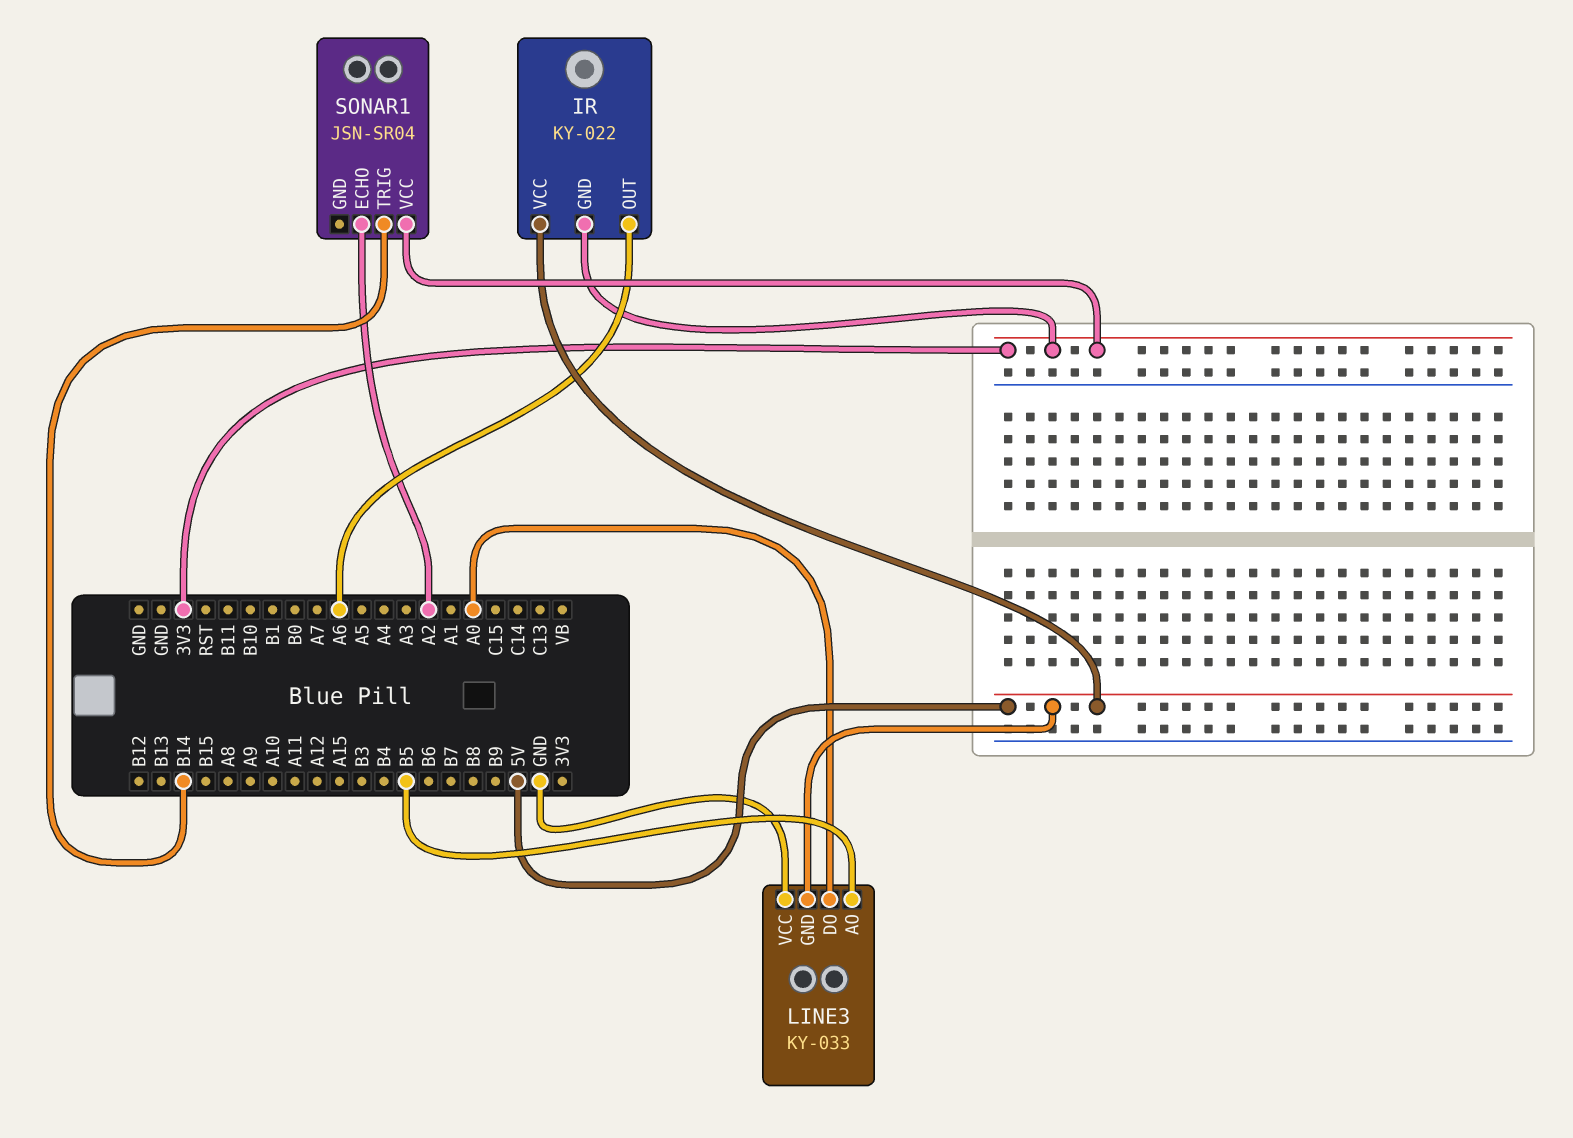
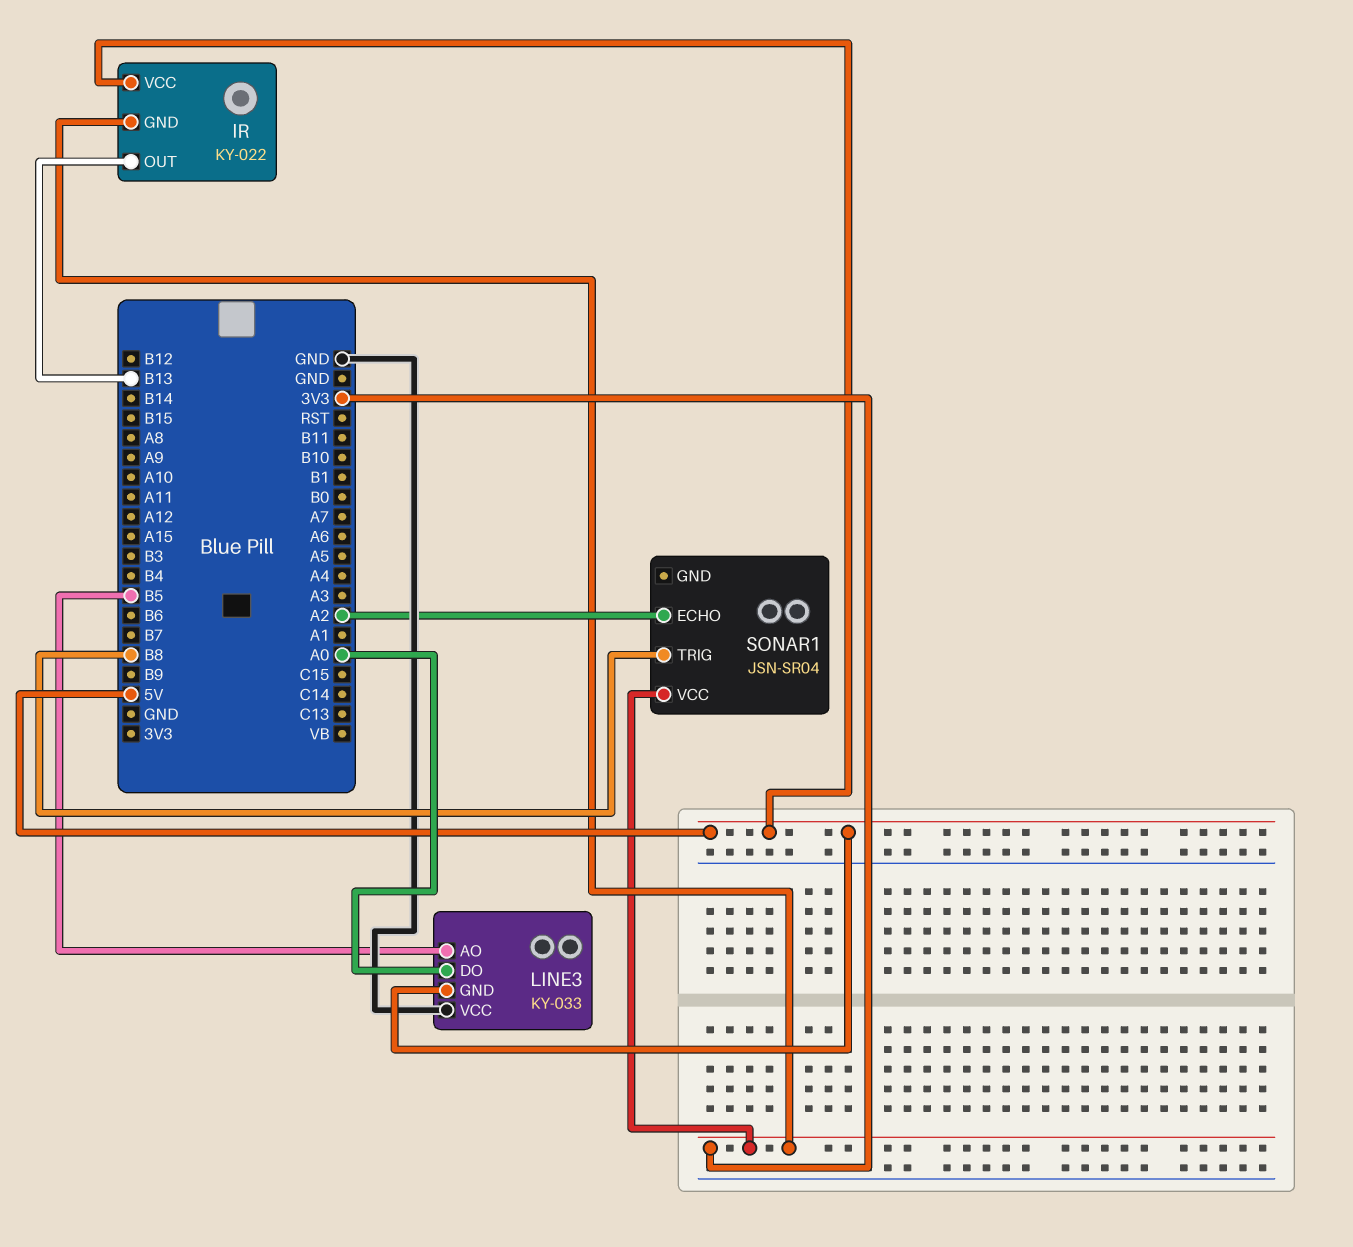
IR pin OUT: A6 -> B13
SONAR1 pin TRIG: B14 -> B8

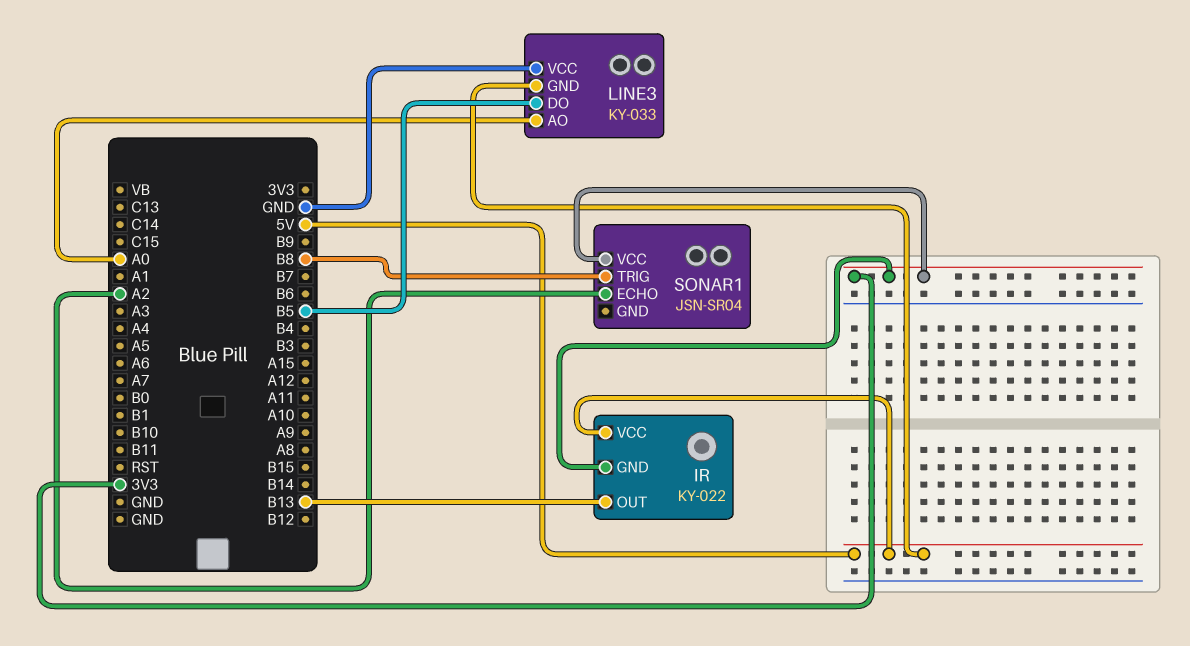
LINE3 pin AO: B5 -> A0
LINE3 pin DO: A0 -> B5

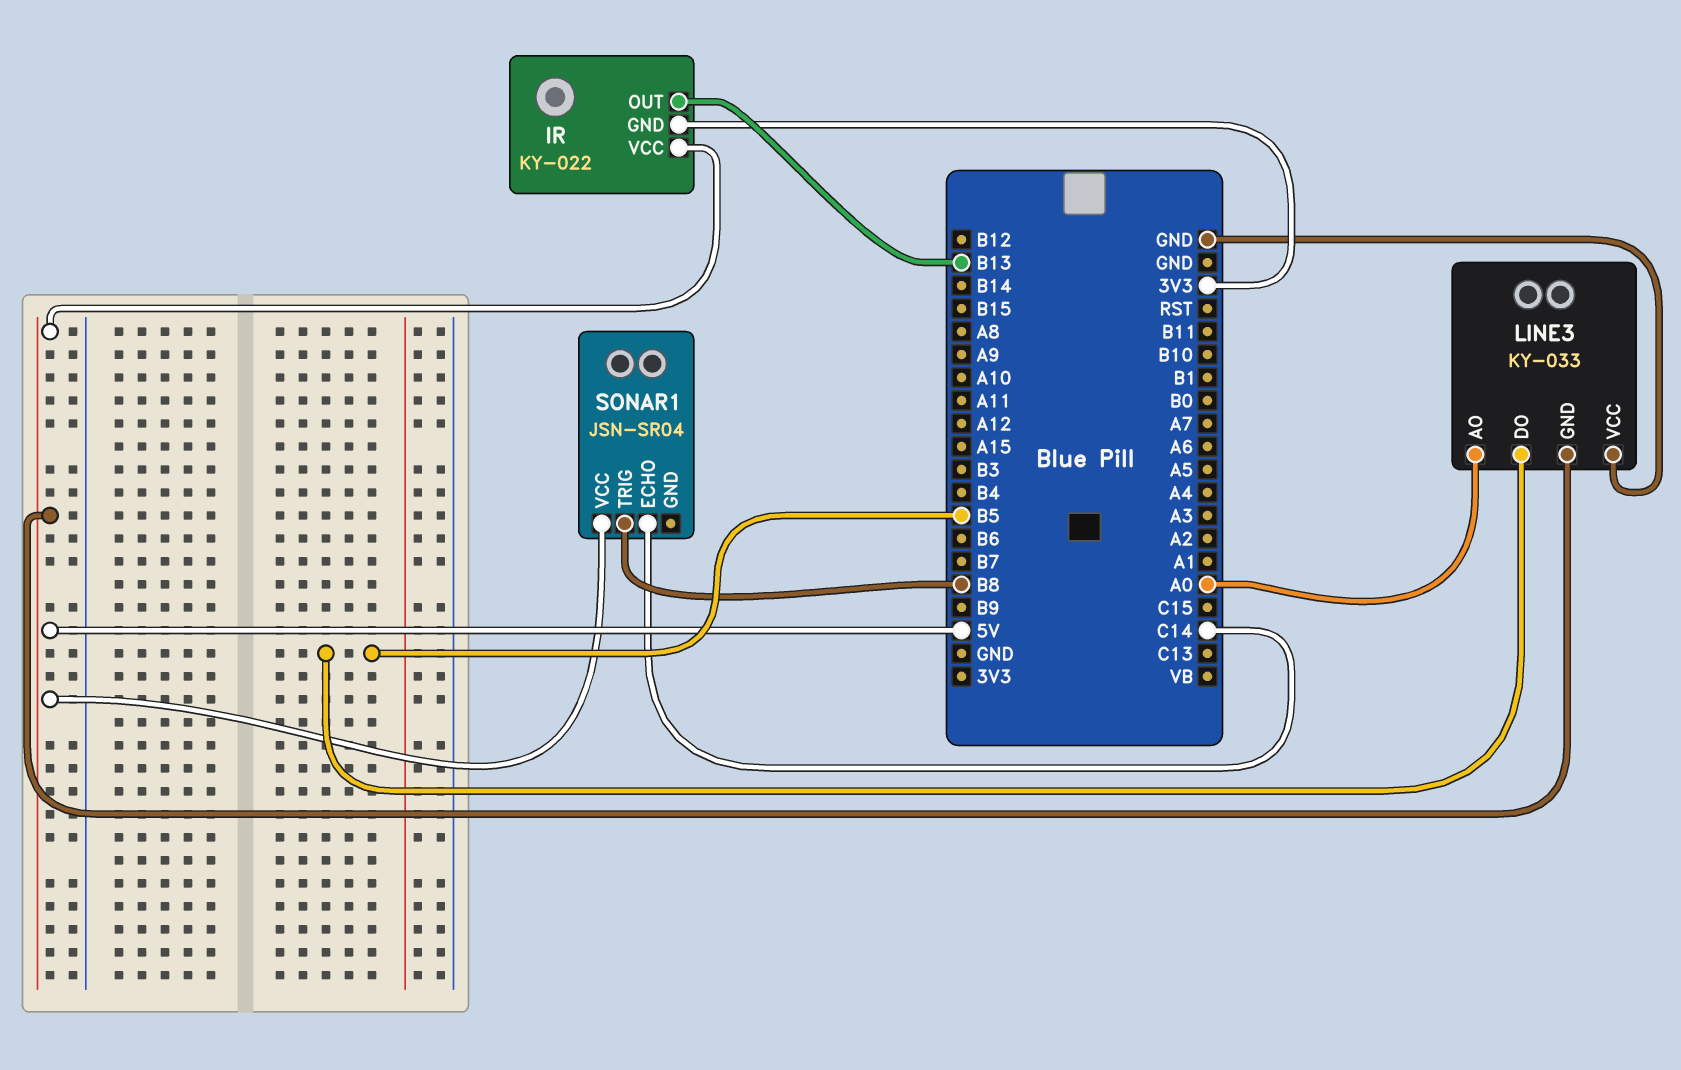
SONAR1 pin ECHO: A2 -> C14
SONAR1 pin VCC: 3V3 -> 5V

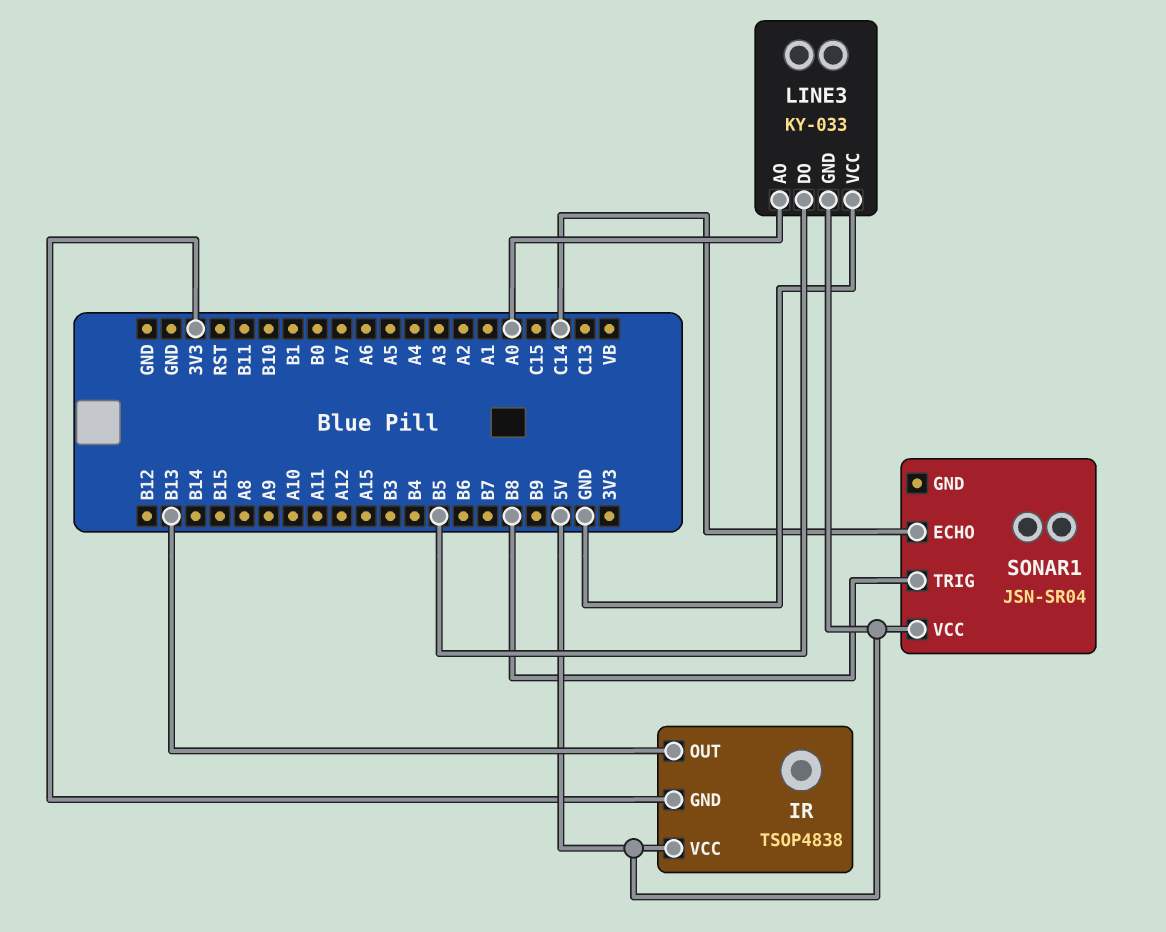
IR: KY-022 -> TSOP4838

